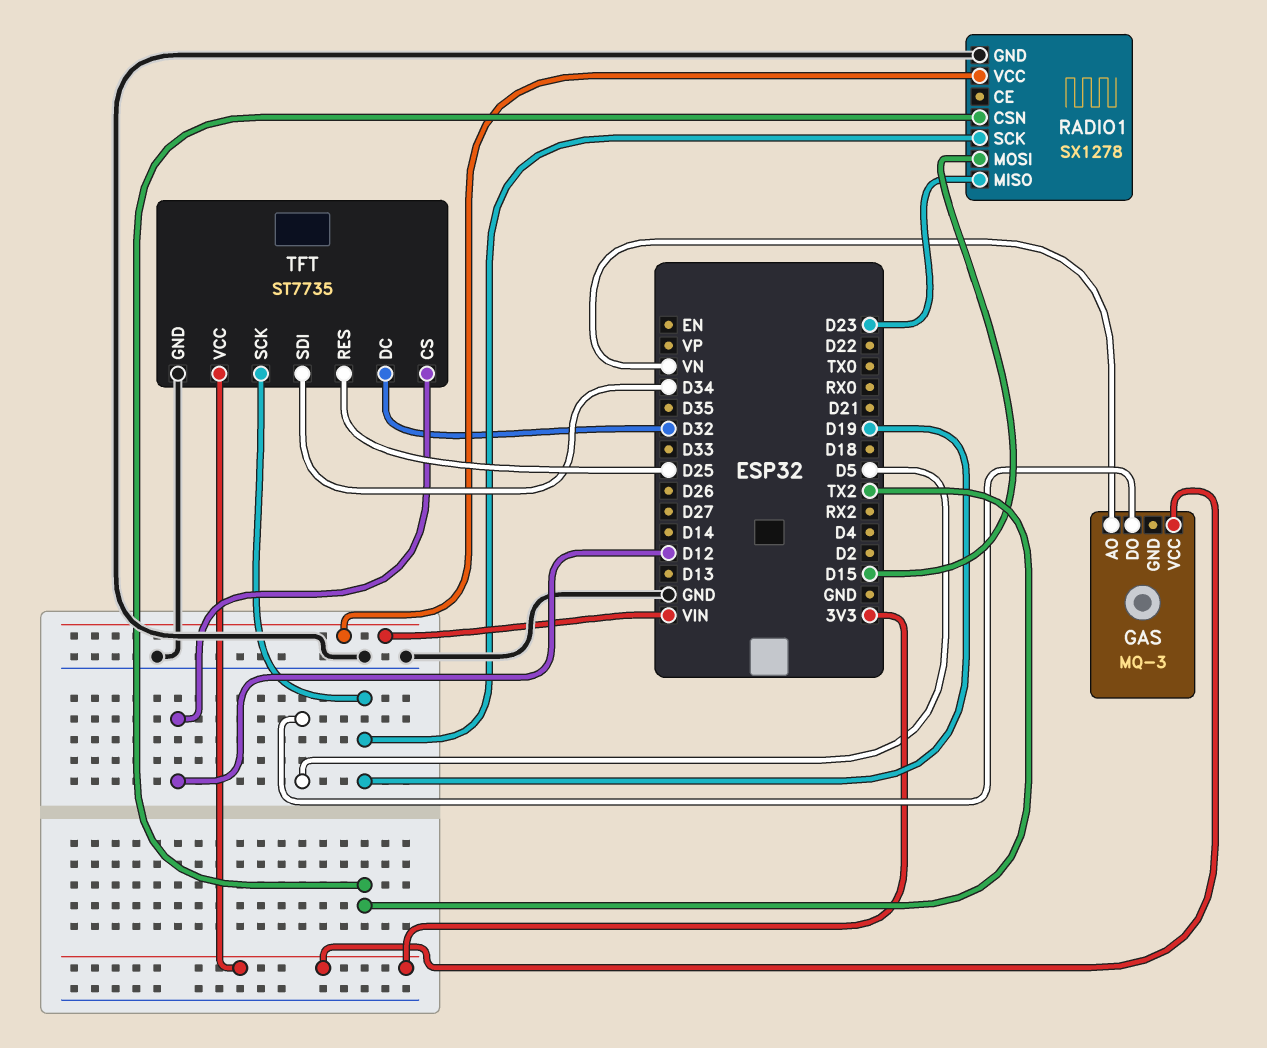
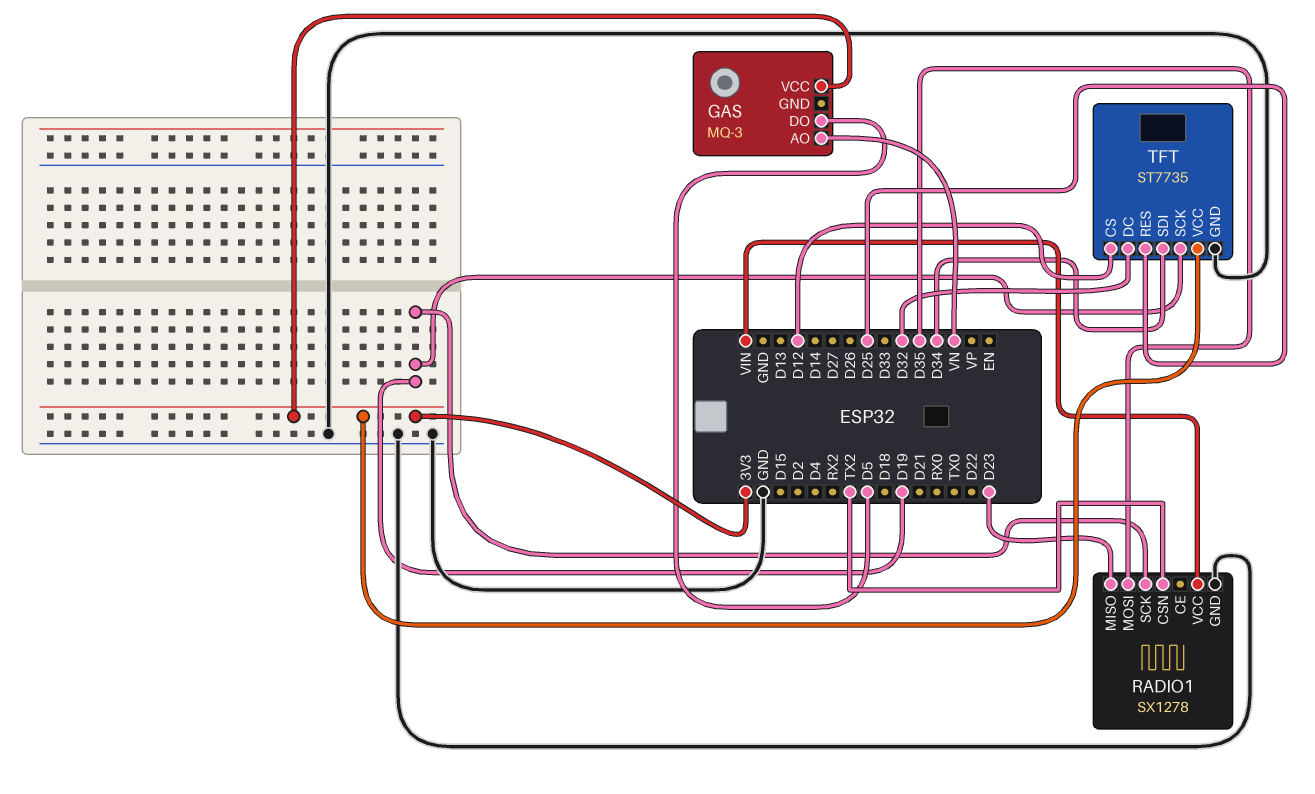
RADIO1 pin MOSI: D15 -> D35

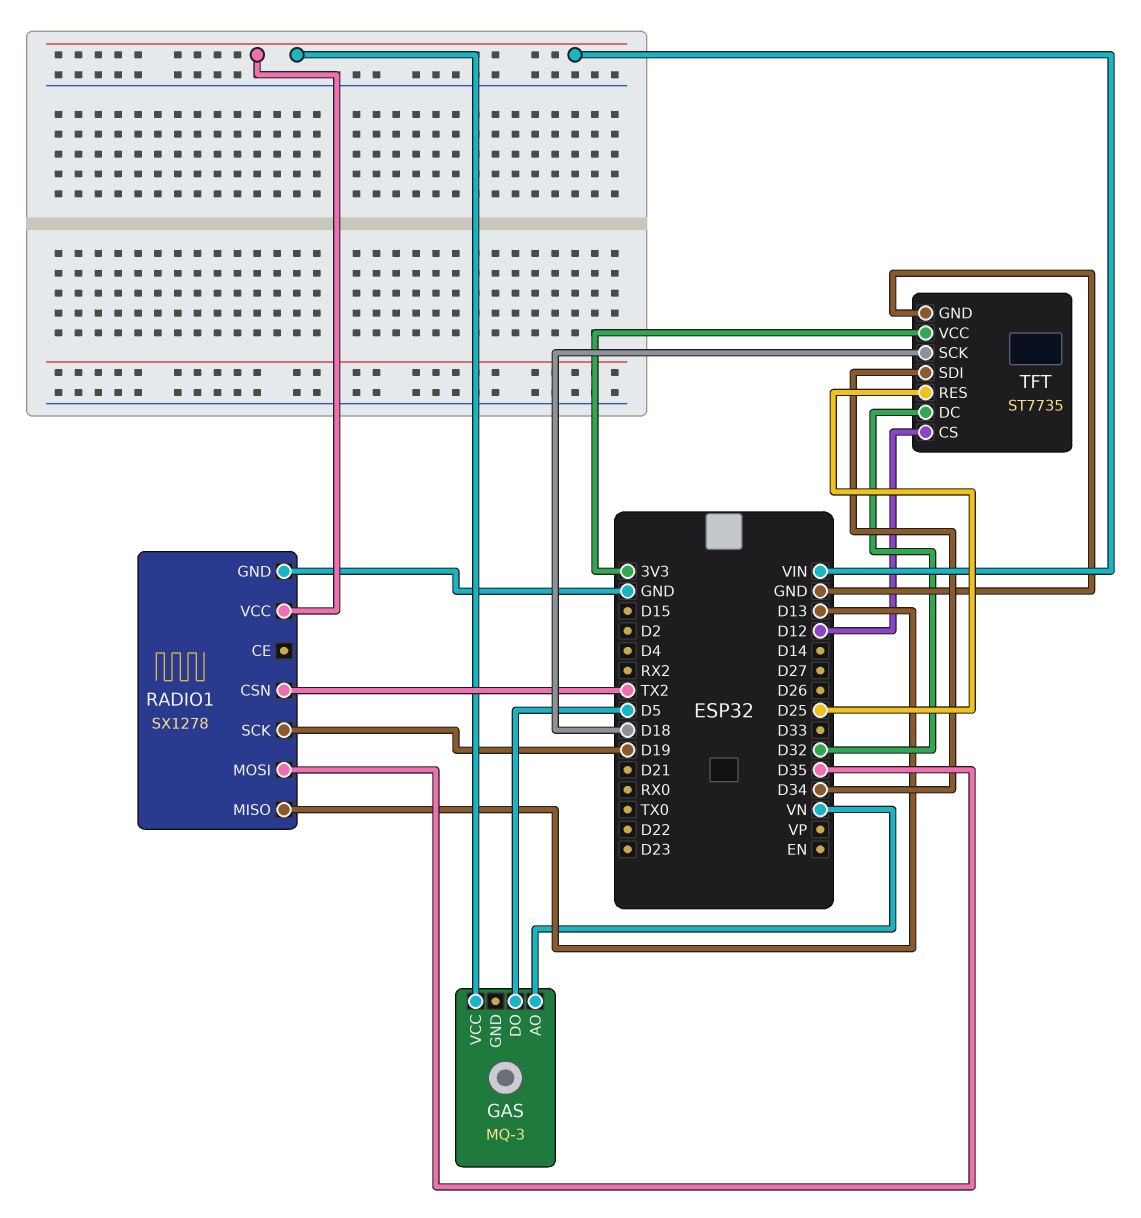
GAS pin VCC: 3V3 -> VIN
RADIO1 pin MISO: D23 -> D13
TFT pin SCK: D19 -> D18

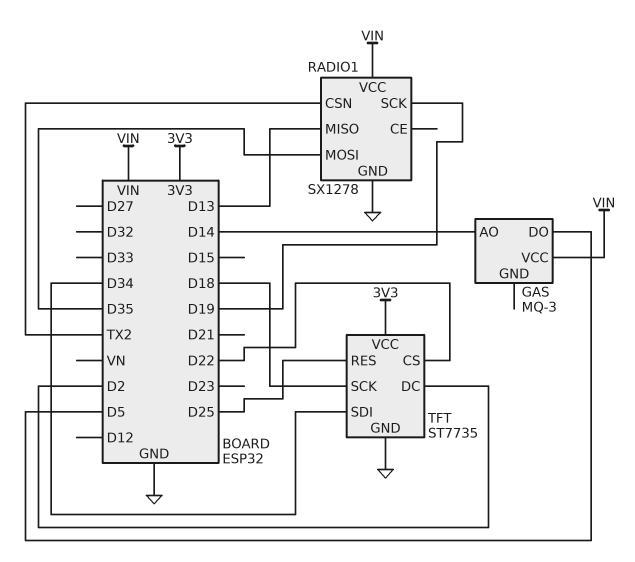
GAS pin AO: VN -> D14
TFT pin CS: D12 -> D22
TFT pin DC: D32 -> D2

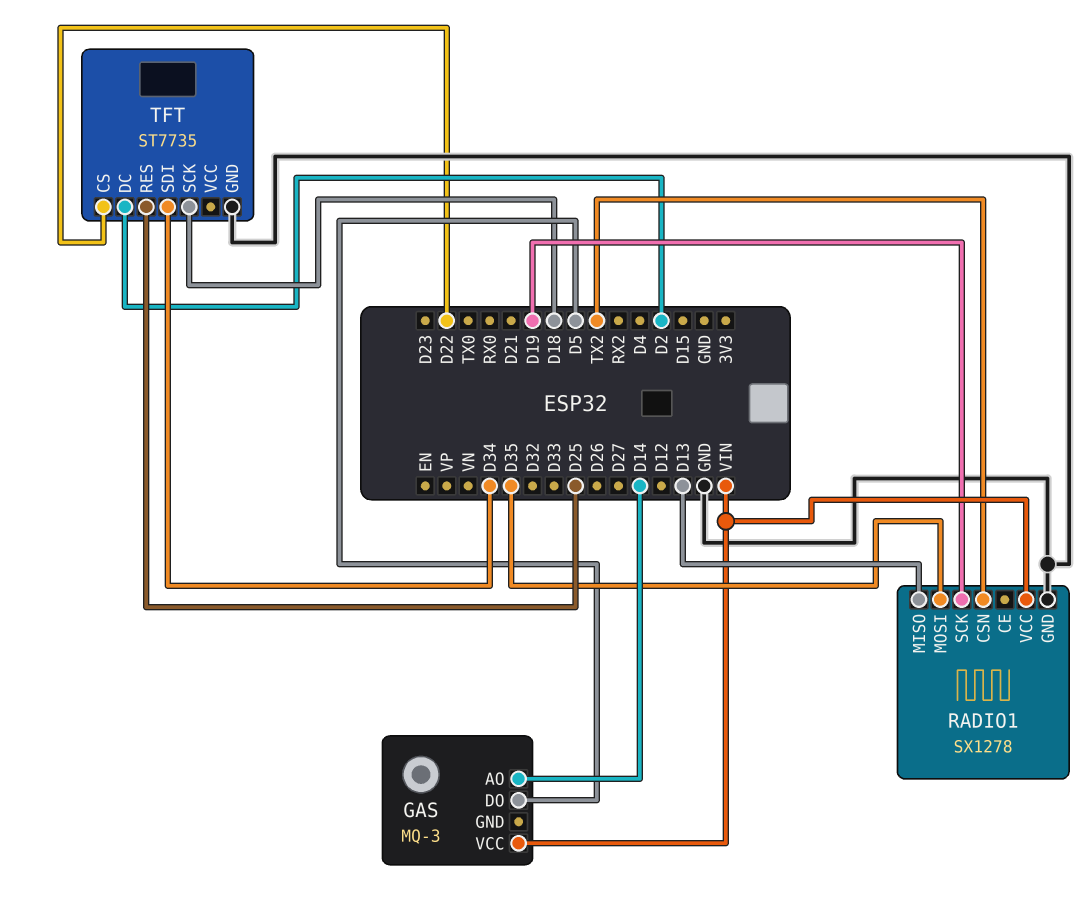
TFT pin VCC: 3V3 -> none

